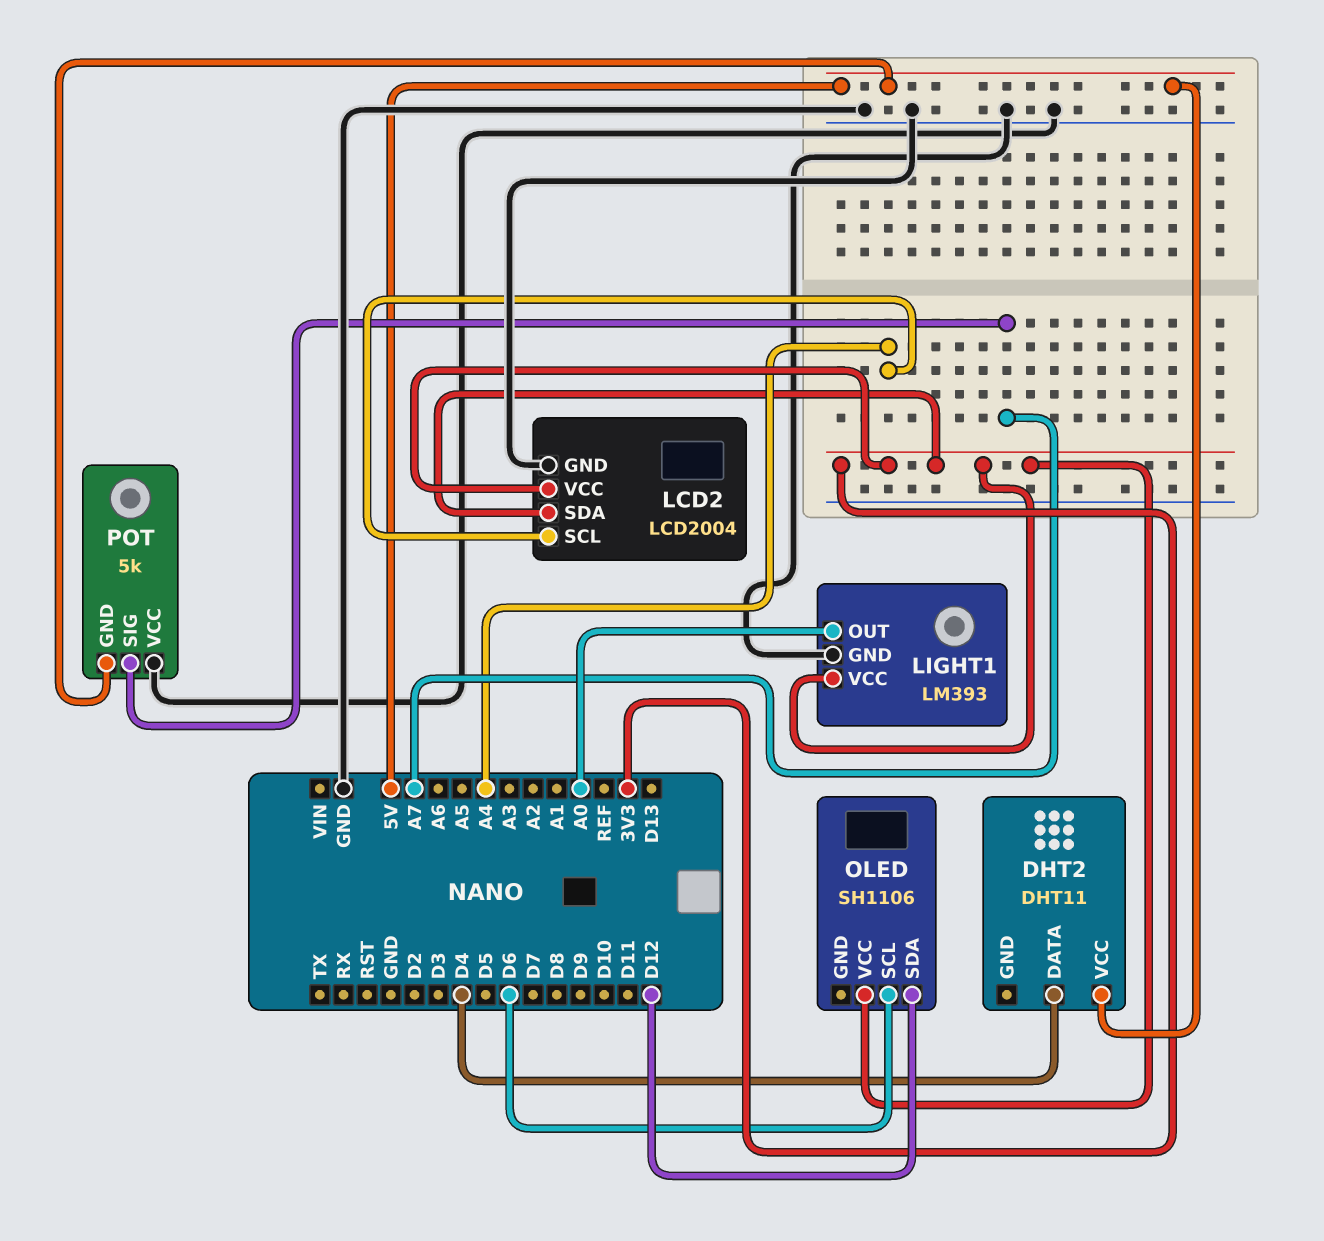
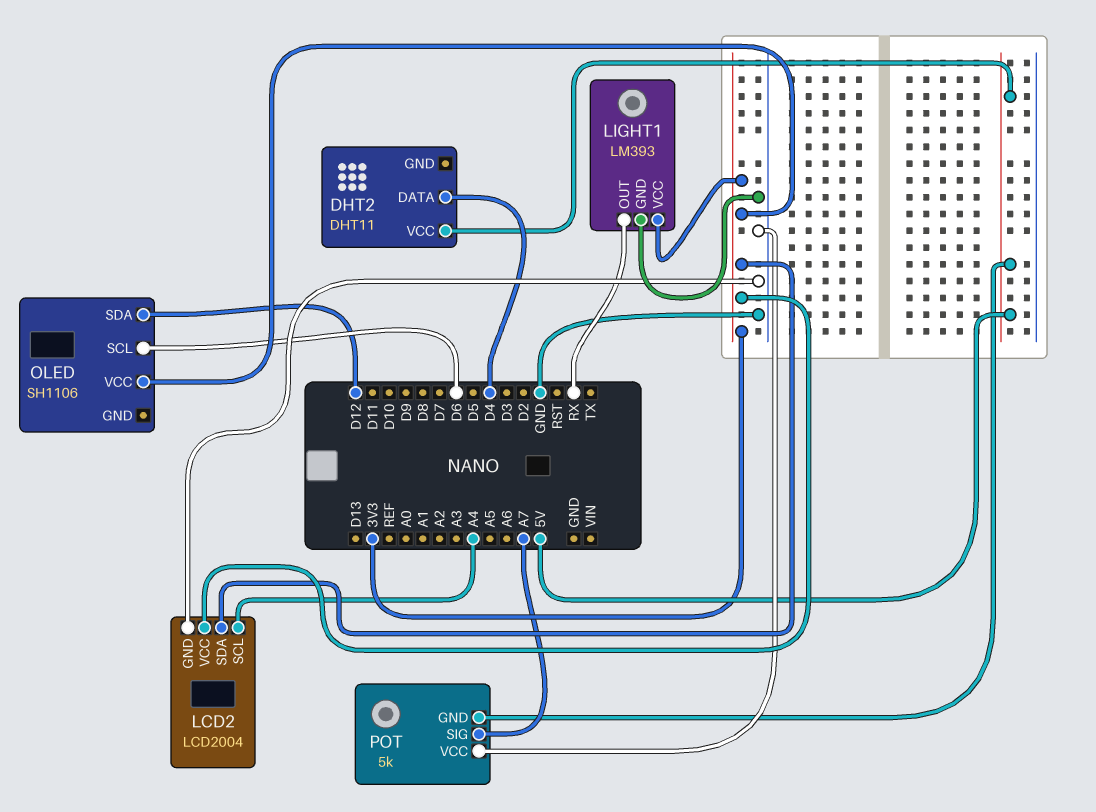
LIGHT1 pin OUT: A0 -> RX

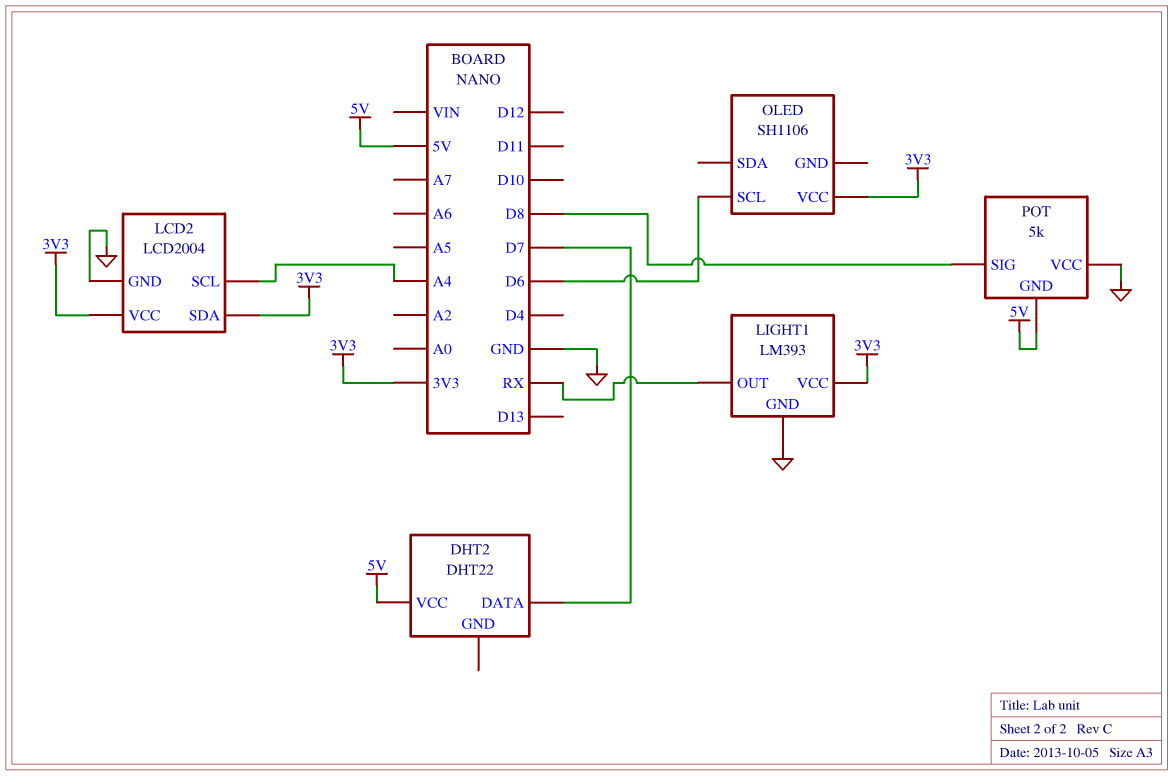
DHT2: DHT11 -> DHT22
DHT2 pin DATA: D4 -> D7
OLED pin SDA: D12 -> none
POT pin SIG: A7 -> D8

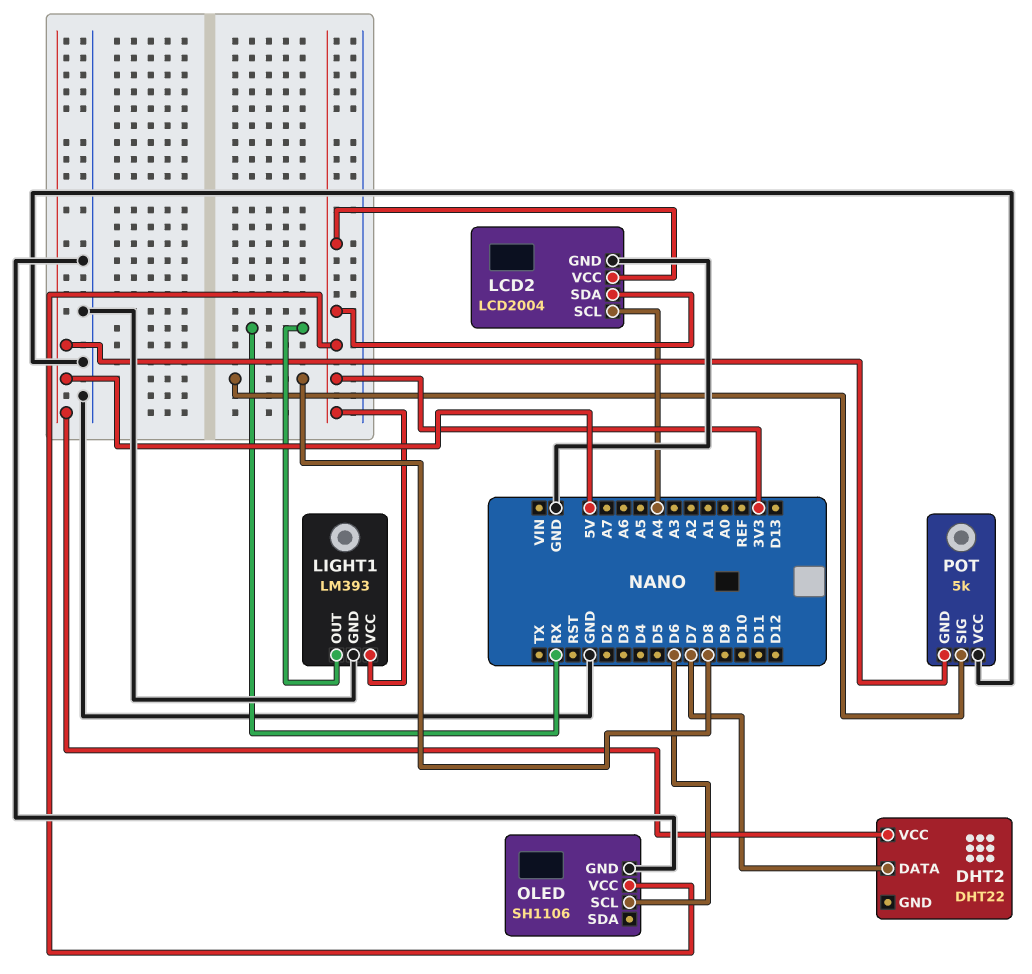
OLED pin GND: none -> GND

